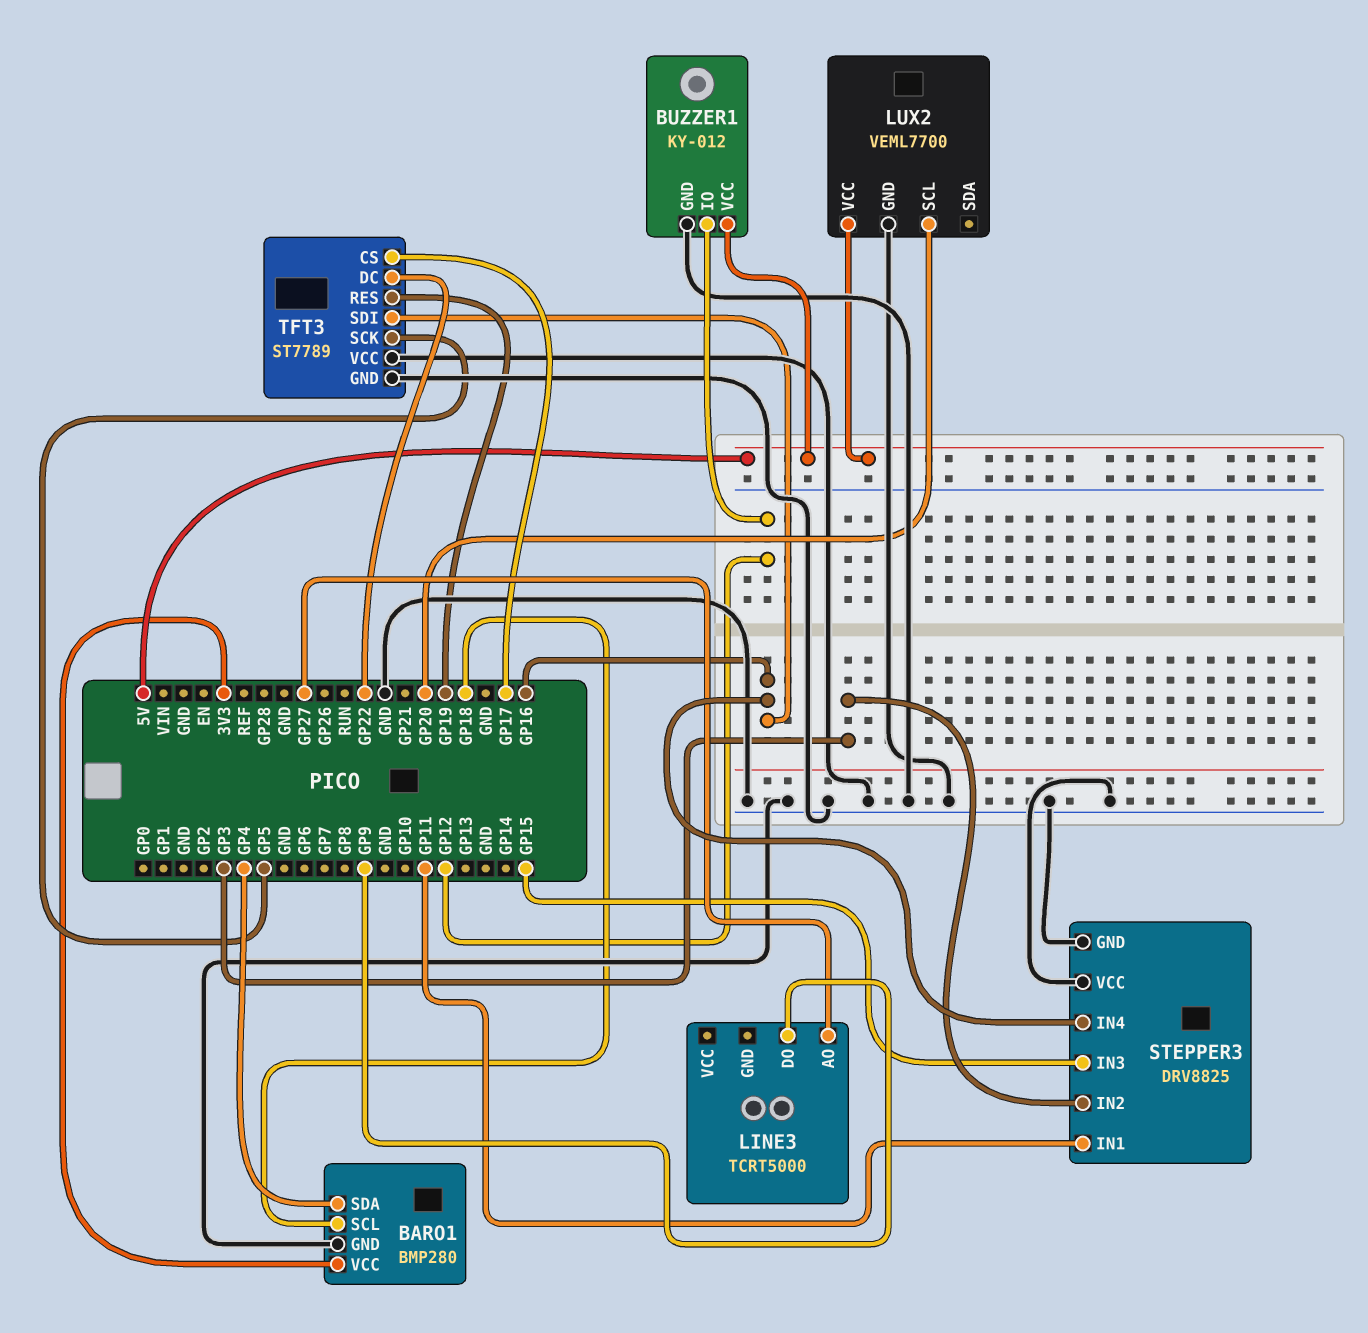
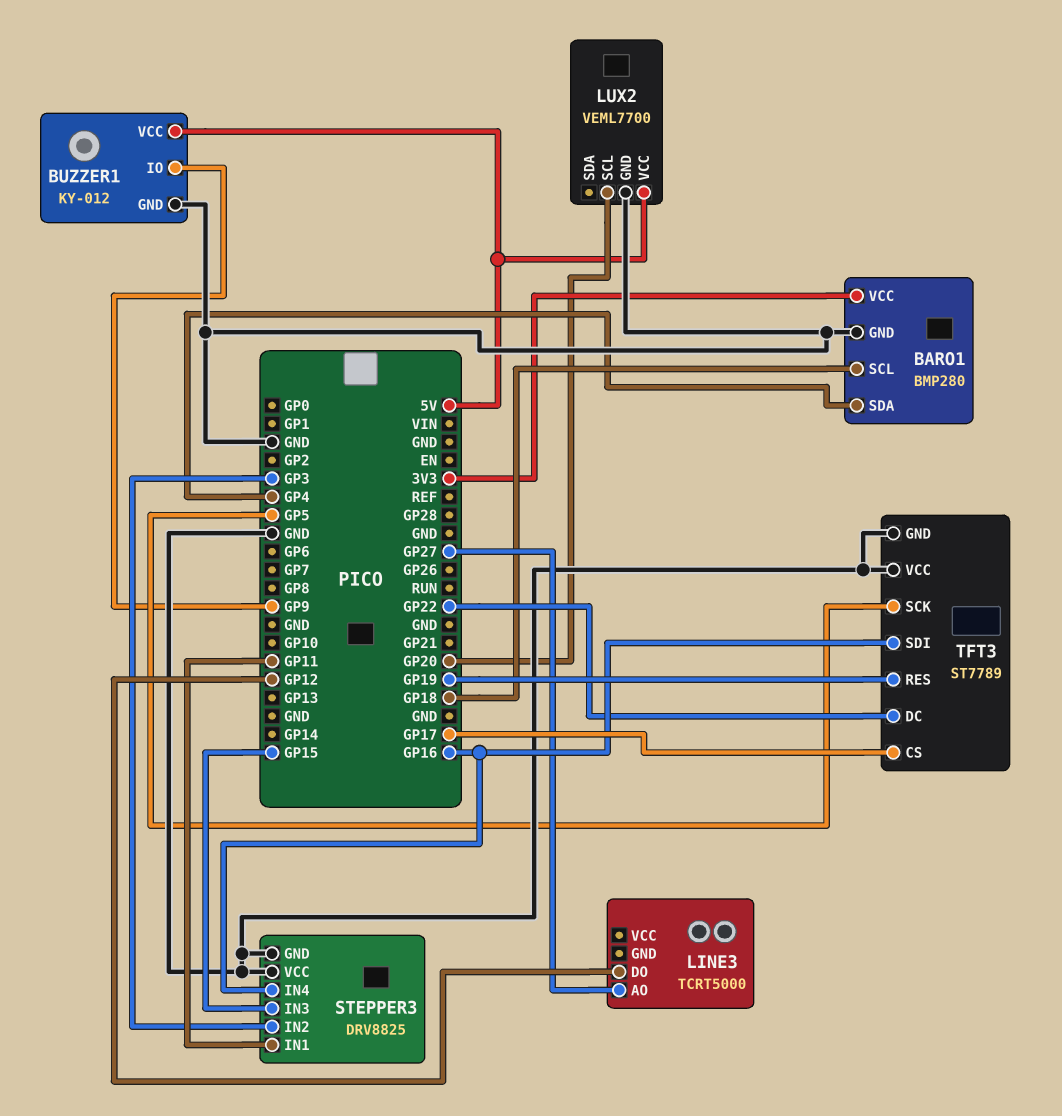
BUZZER1 pin IO: GP12 -> GP9
LINE3 pin DO: GP9 -> GP12

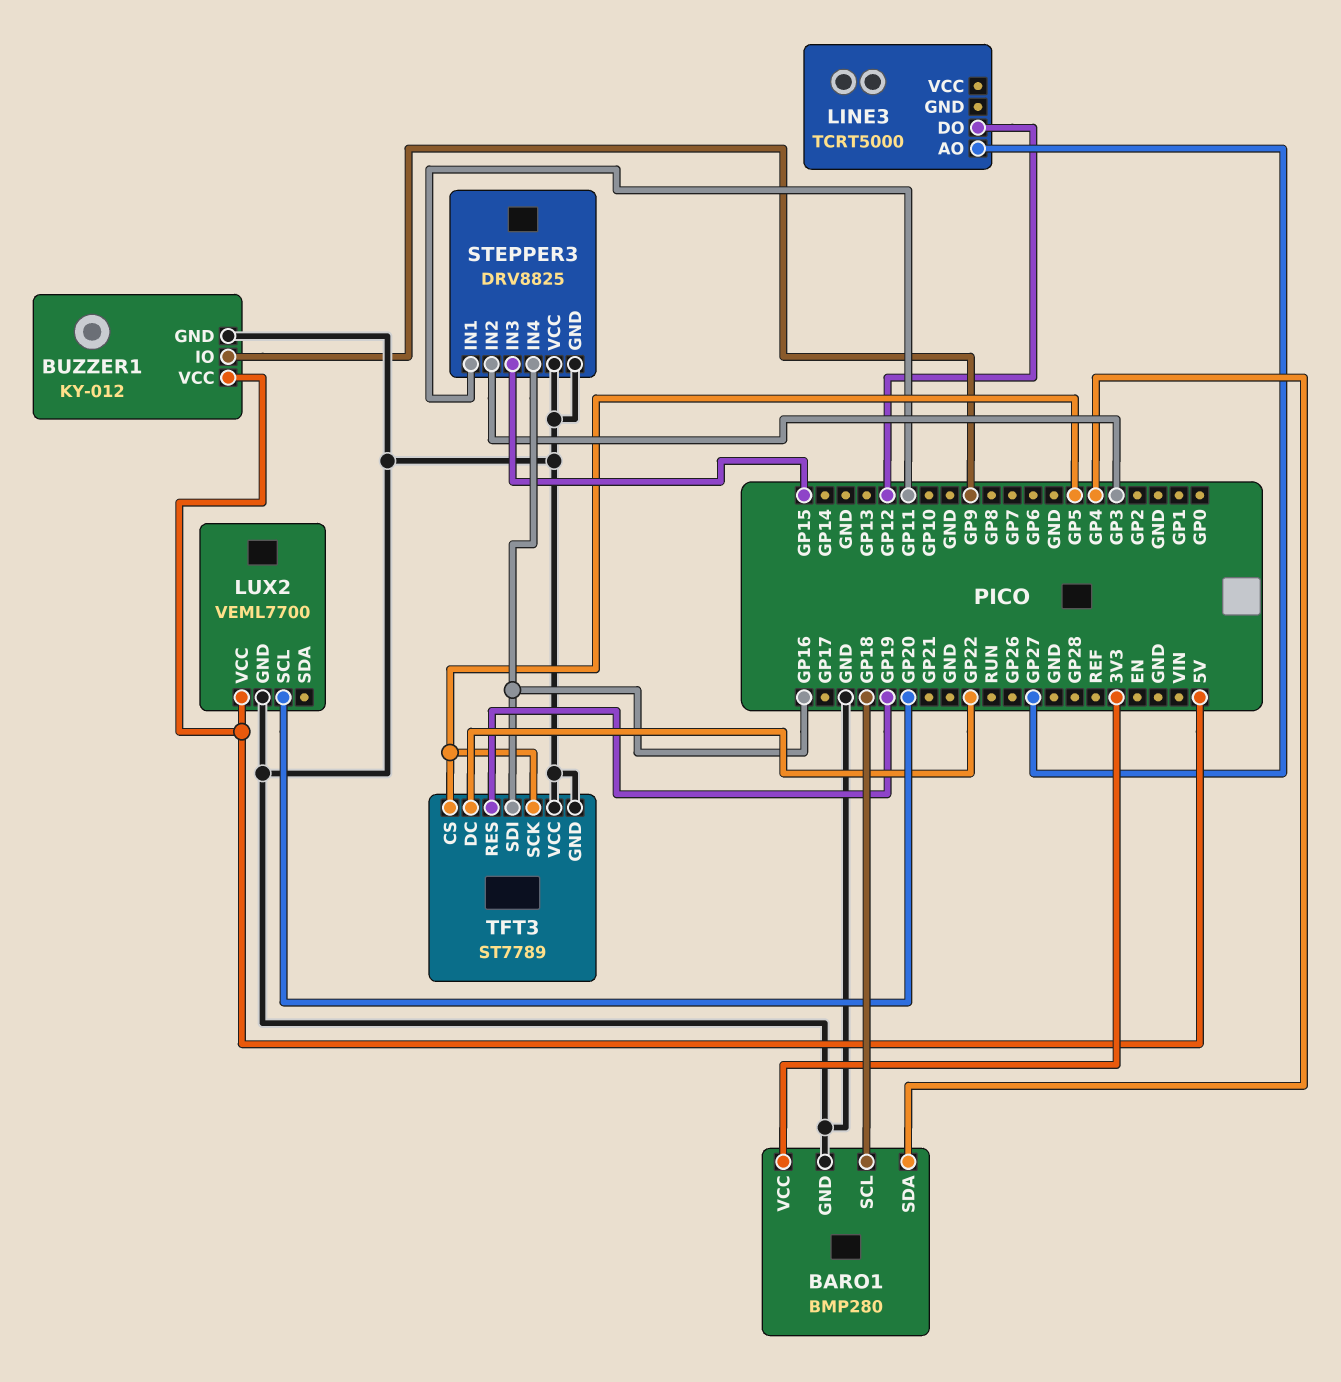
TFT3 pin CS: GP17 -> GP5

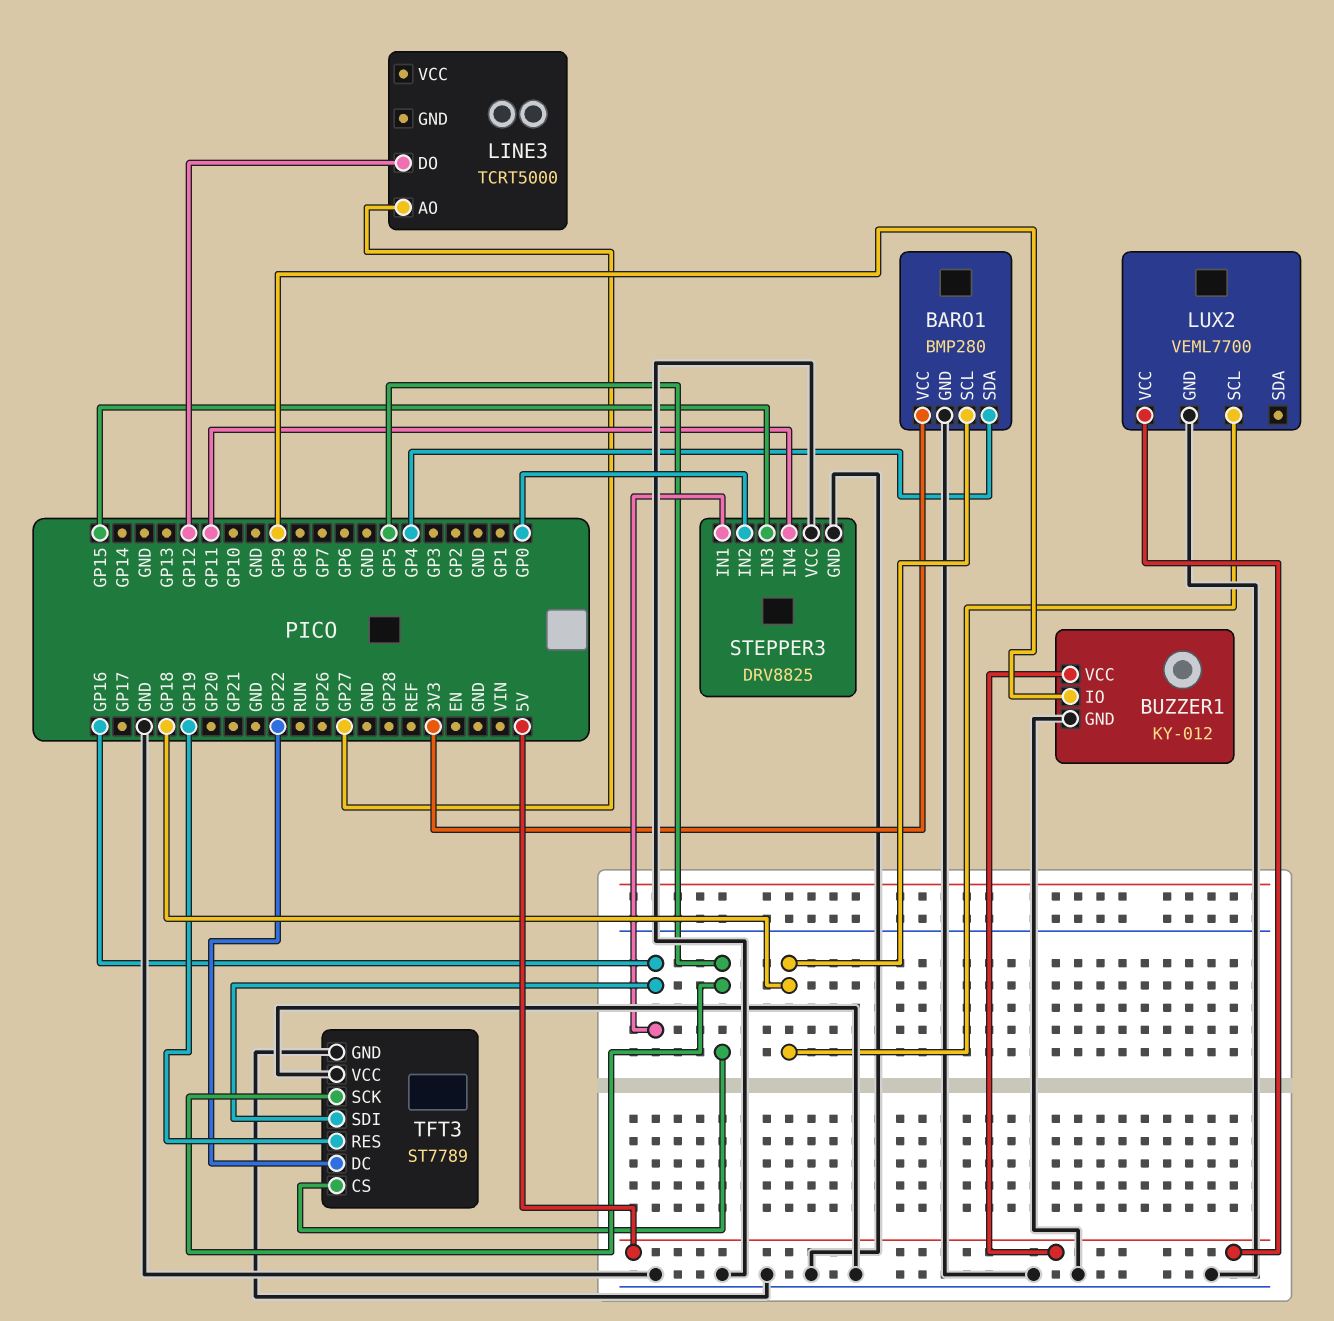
LUX2 pin SCL: GP20 -> GP18
STEPPER3 pin IN1: GP11 -> GP16
STEPPER3 pin IN2: GP3 -> GP0
STEPPER3 pin IN4: GP16 -> GP11

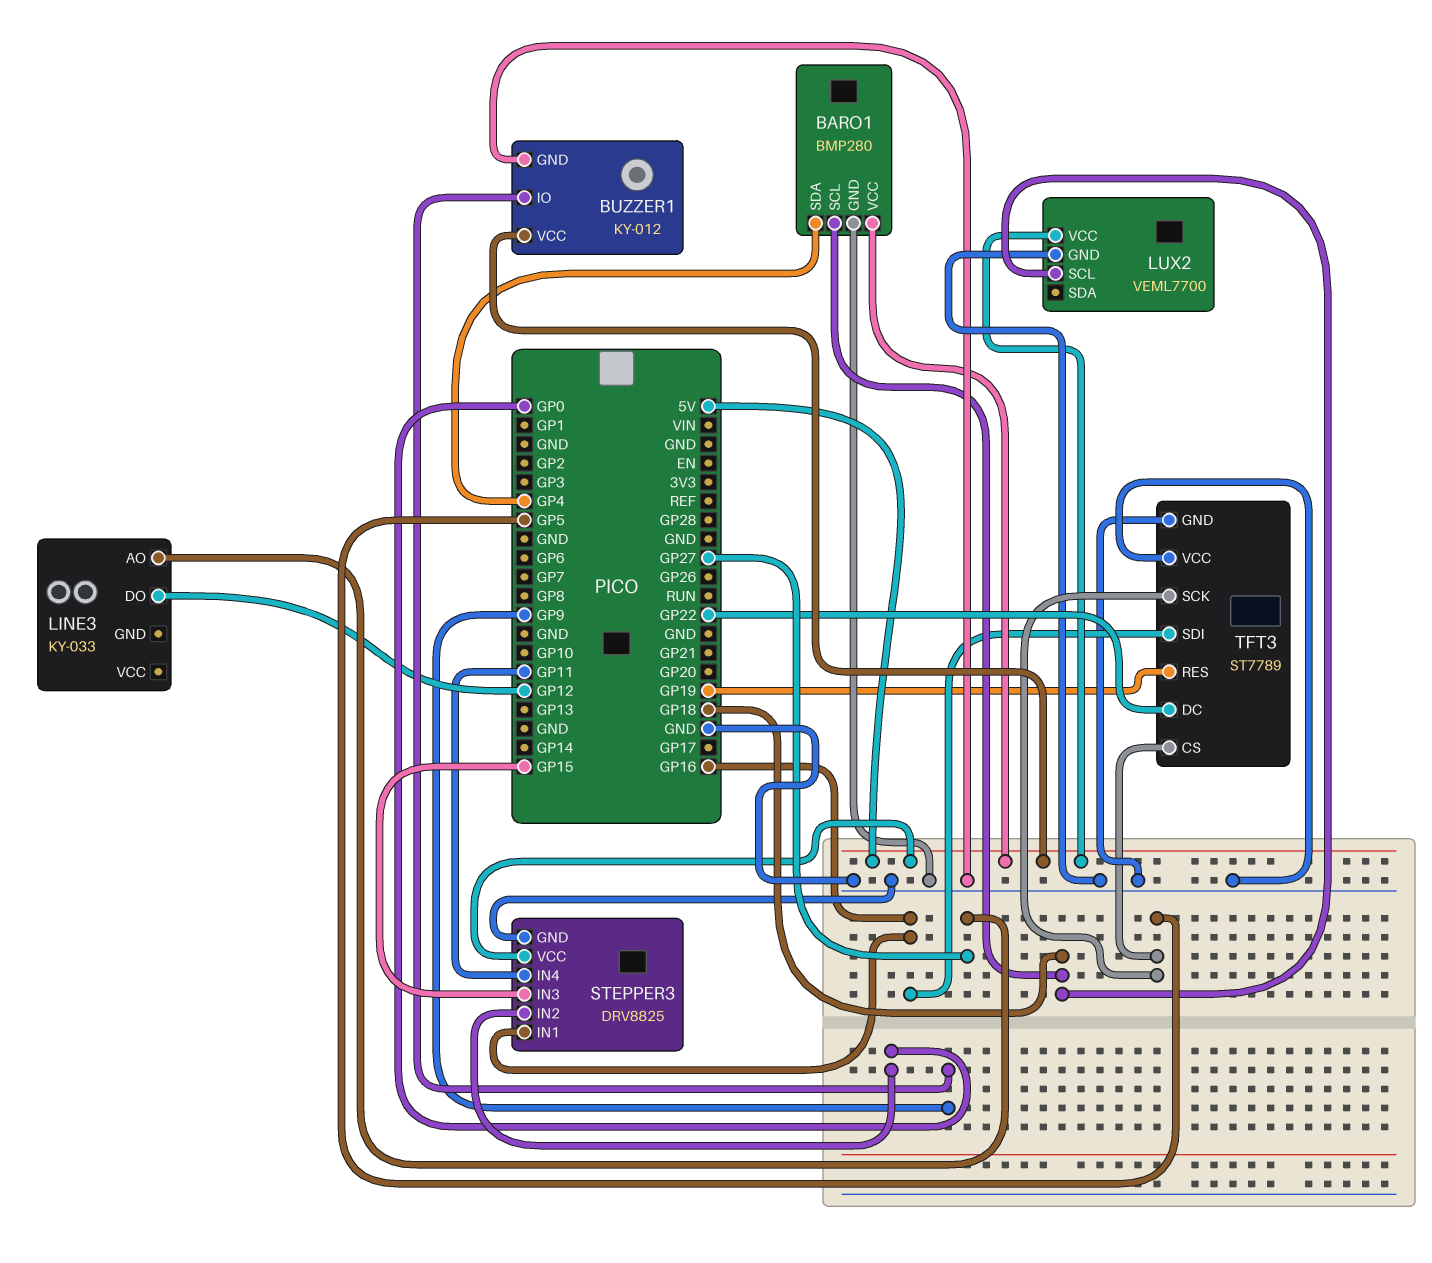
BARO1 pin VCC: 3V3 -> 5V
LINE3: TCRT5000 -> KY-033
STEPPER3 pin VCC: GND -> 5V

